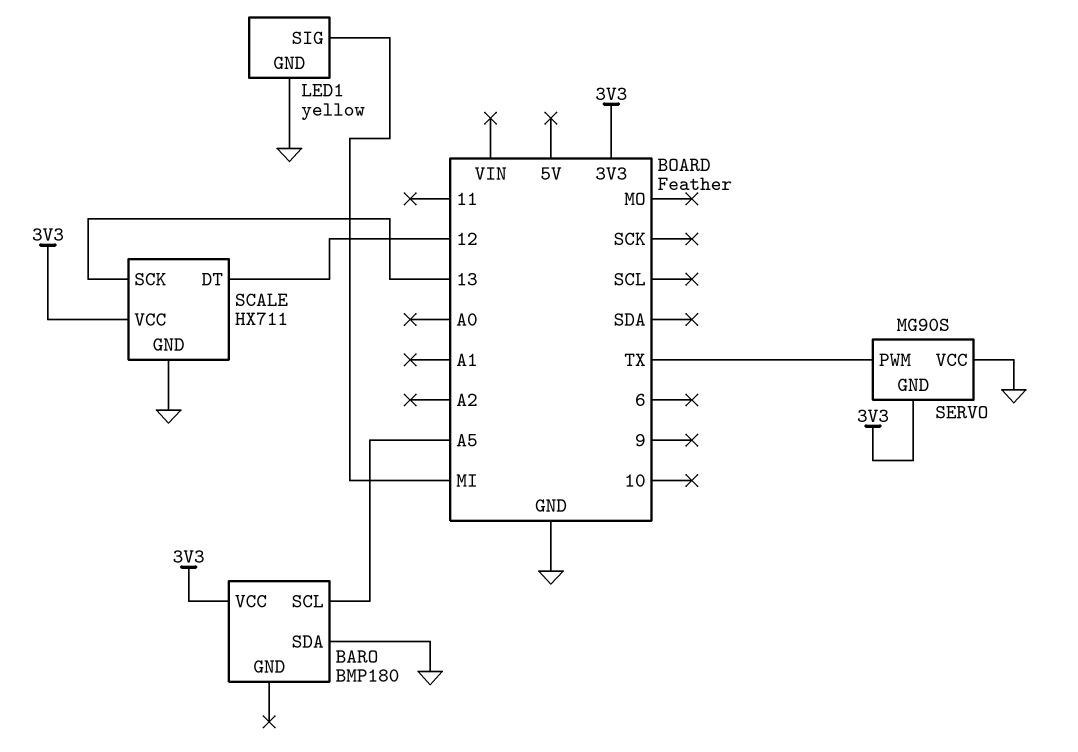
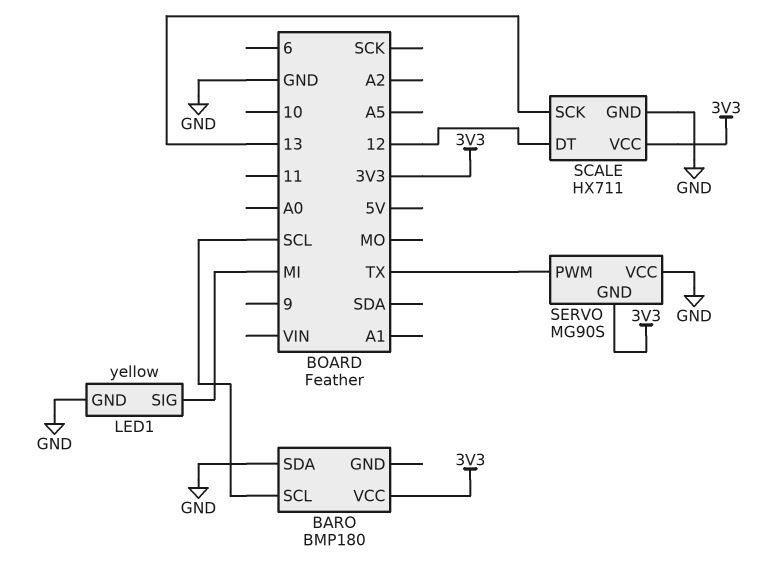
BARO pin SCL: A5 -> SCL

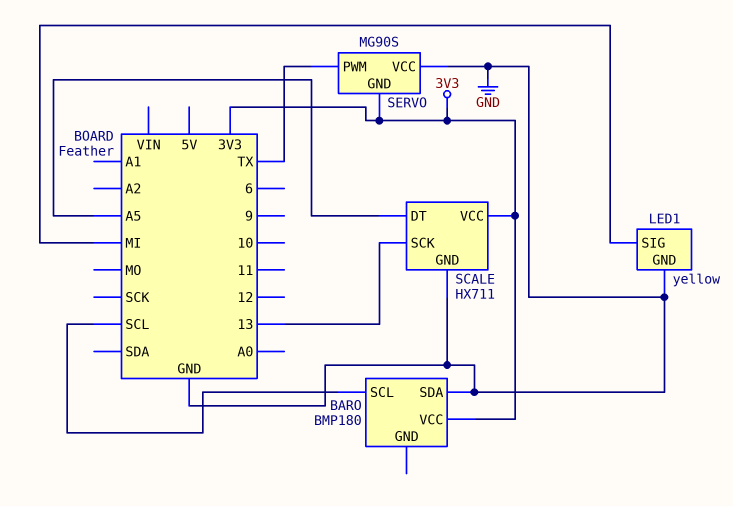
SCALE pin DT: 12 -> A5

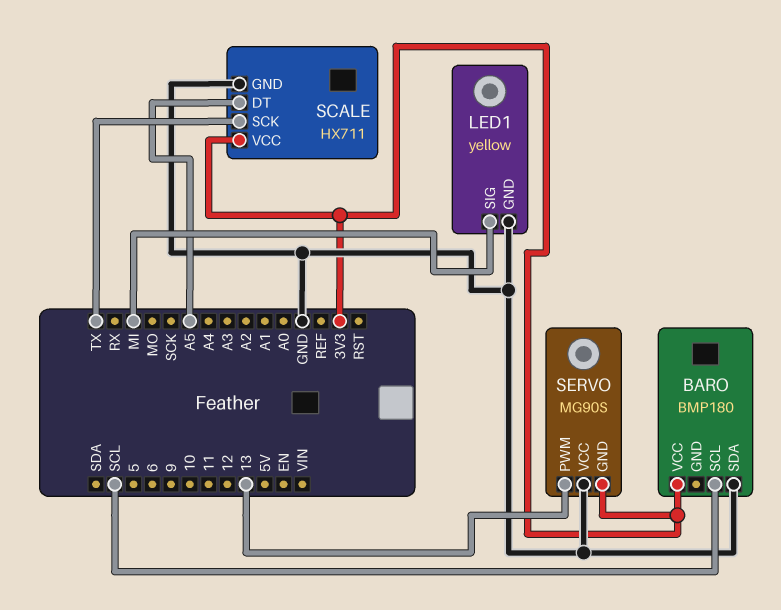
SCALE pin SCK: 13 -> TX
SERVO pin PWM: TX -> 13

